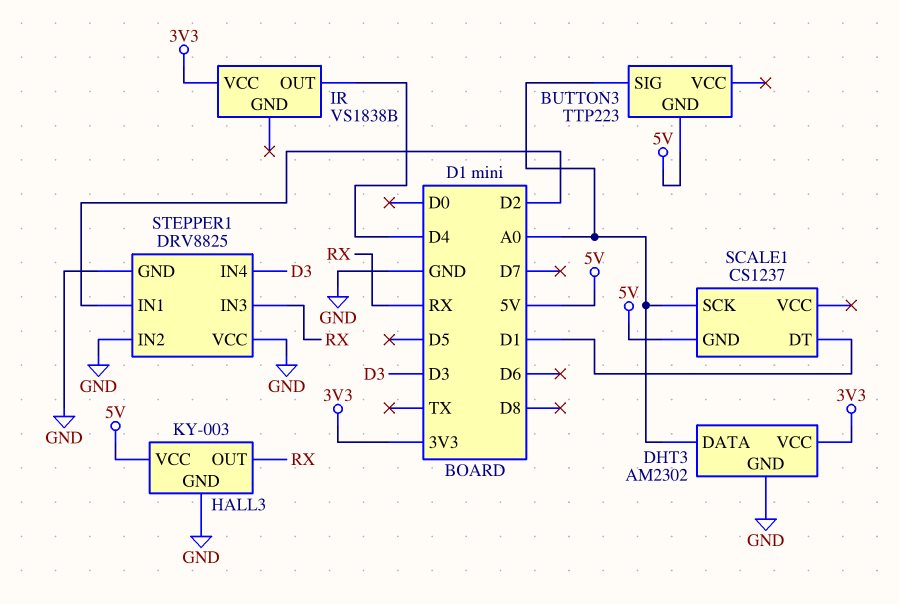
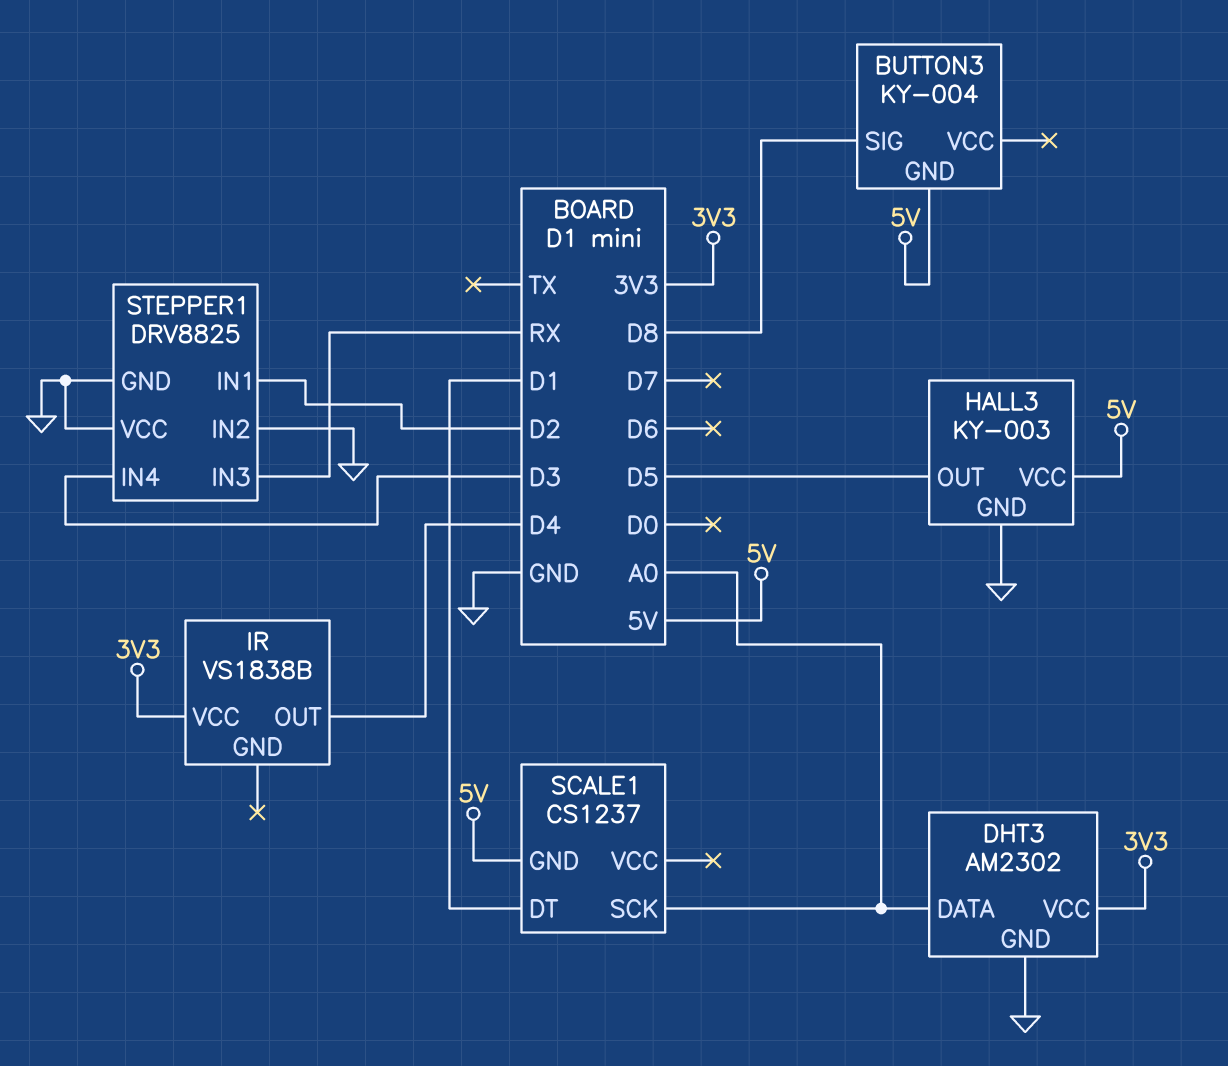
BUTTON3: TTP223 -> KY-004
BUTTON3 pin SIG: A0 -> D8
HALL3 pin OUT: RX -> D5

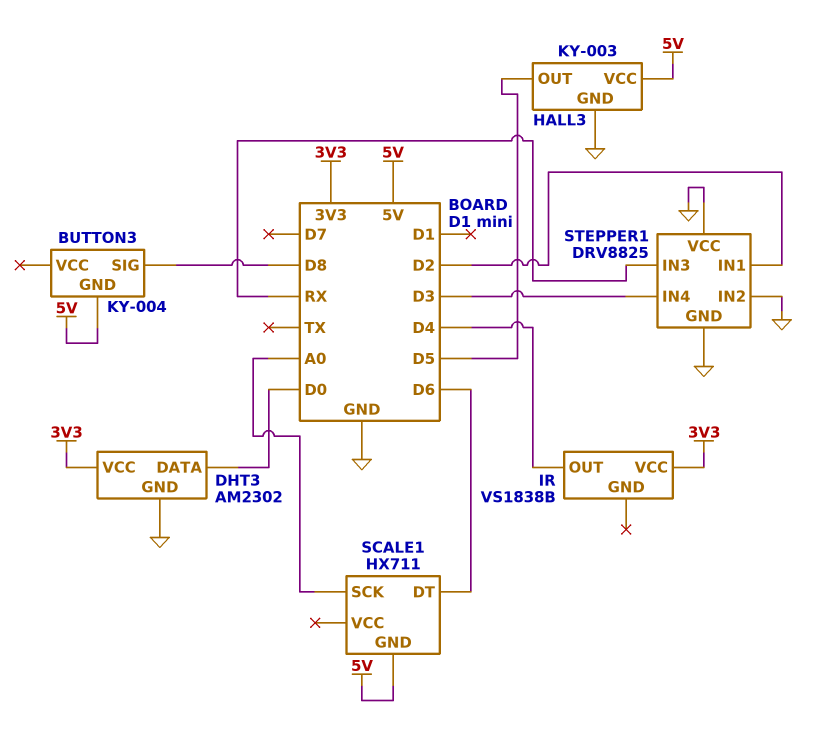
DHT3 pin DATA: A0 -> D0
SCALE1: CS1237 -> HX711
SCALE1 pin DT: D1 -> D6

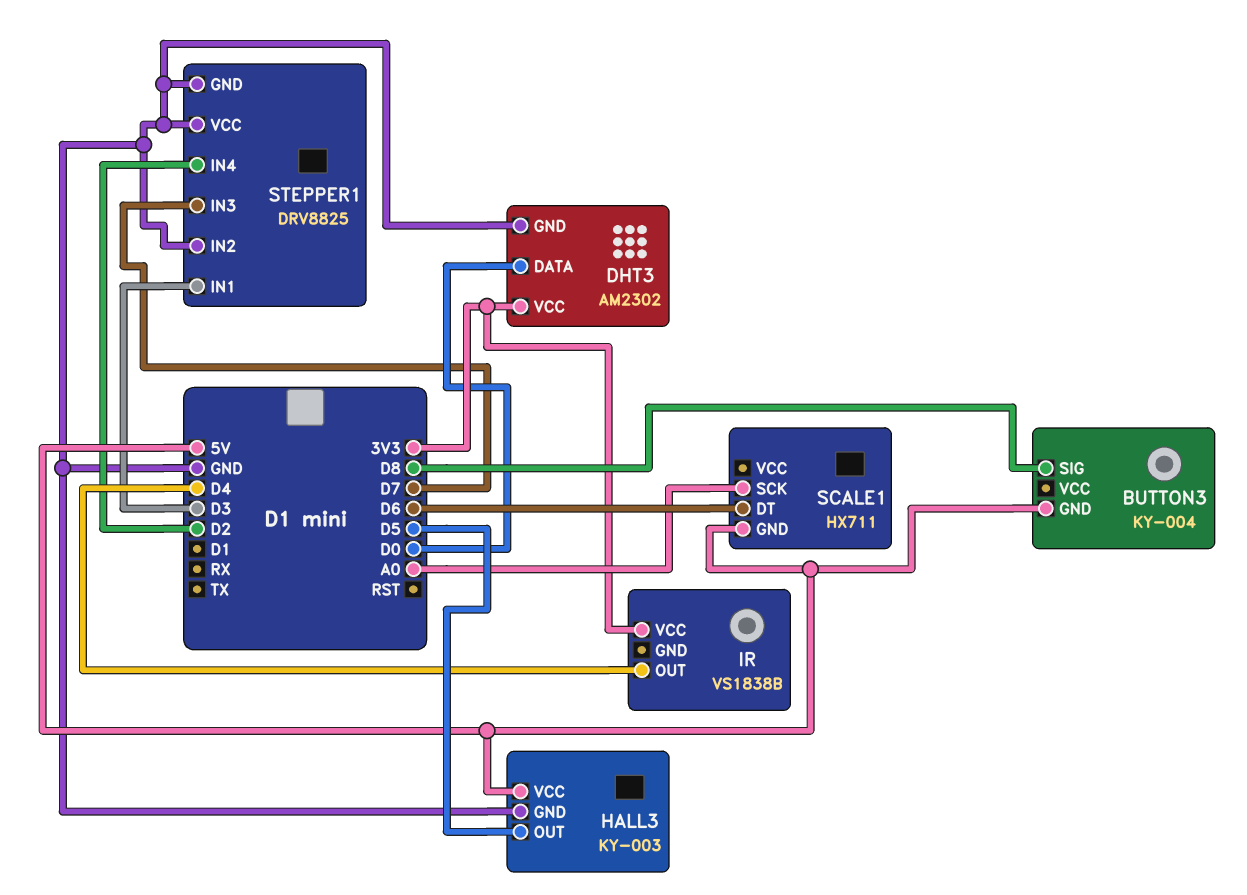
STEPPER1 pin IN1: D2 -> D3
STEPPER1 pin IN3: RX -> D7
STEPPER1 pin IN4: D3 -> D2

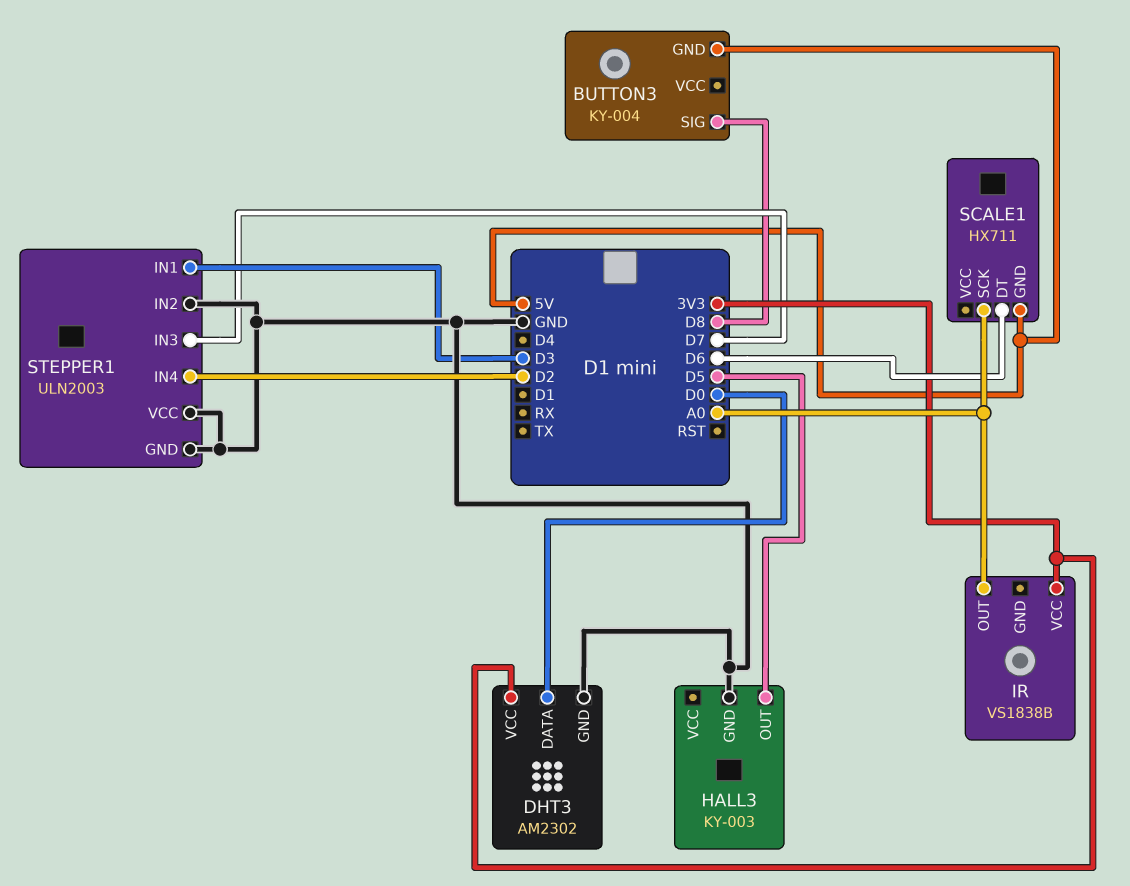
HALL3 pin VCC: 5V -> none
IR pin OUT: D4 -> A0
STEPPER1: DRV8825 -> ULN2003

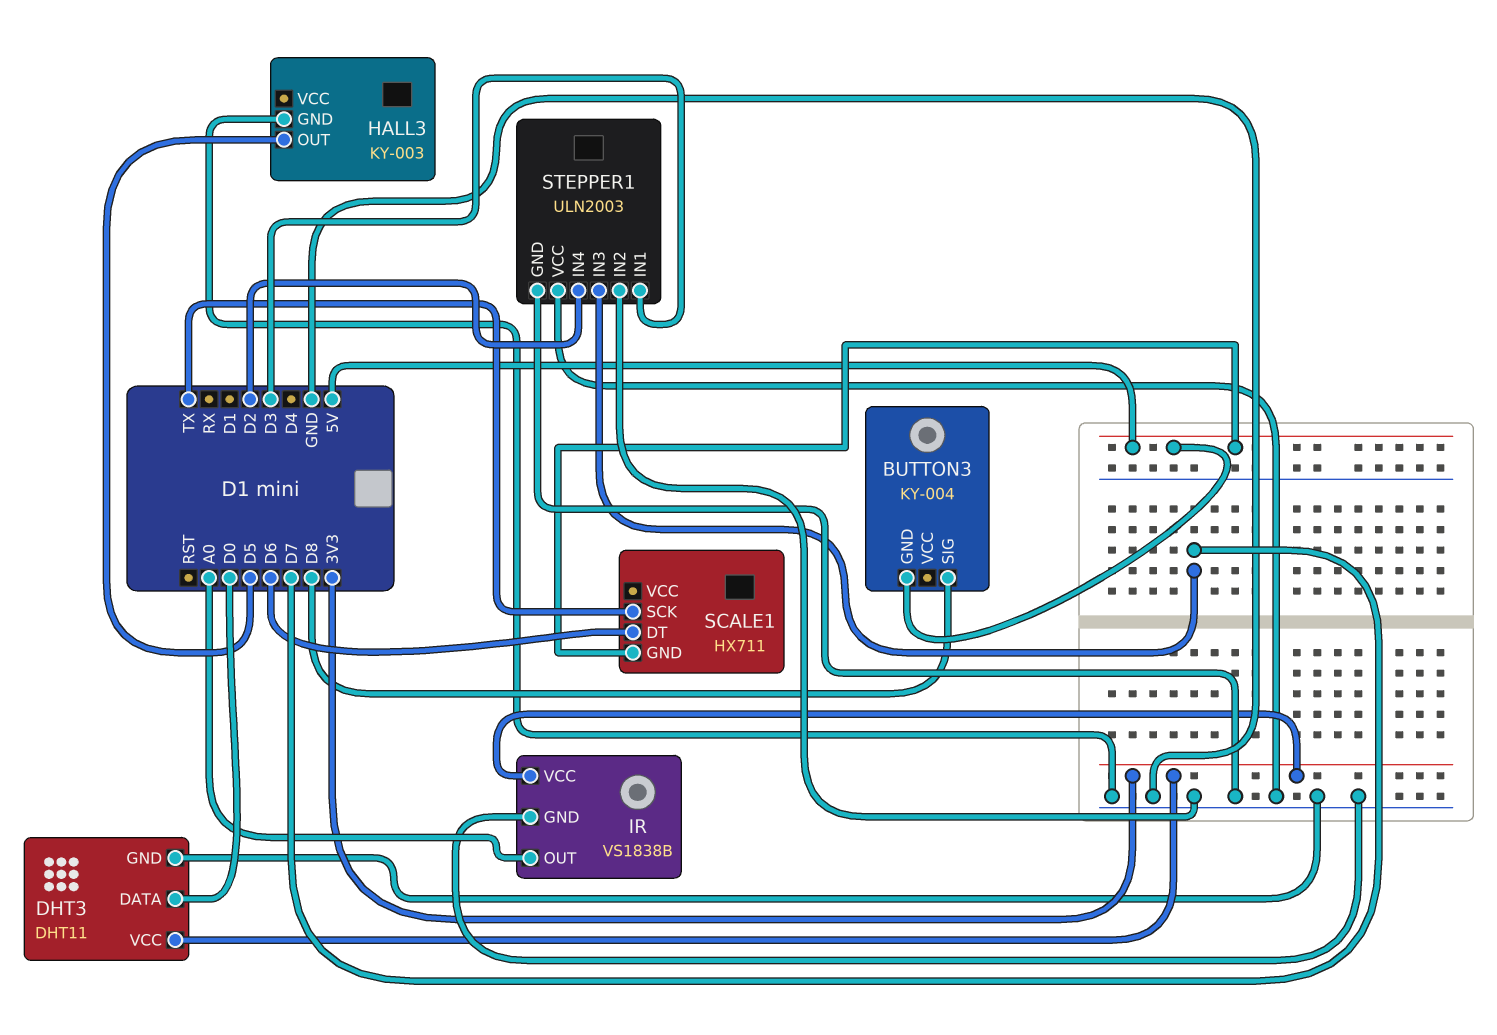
DHT3: AM2302 -> DHT11
IR pin GND: none -> GND
SCALE1 pin SCK: A0 -> TX

